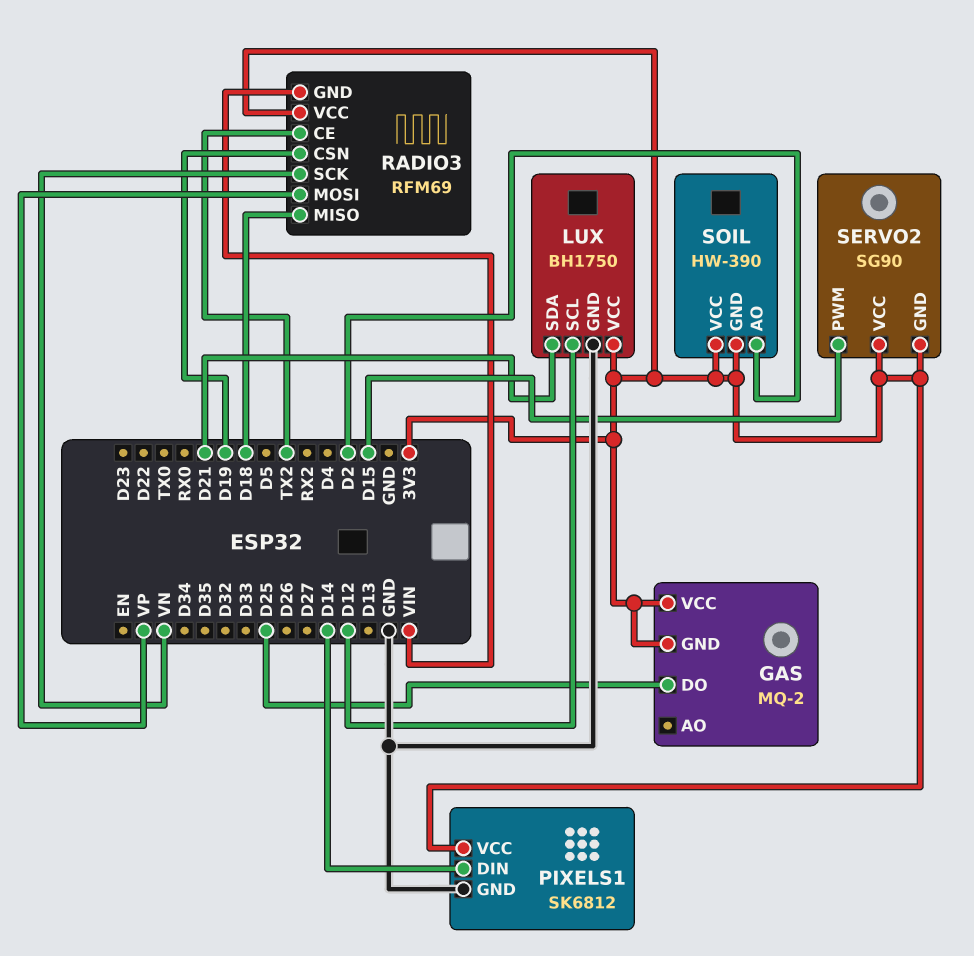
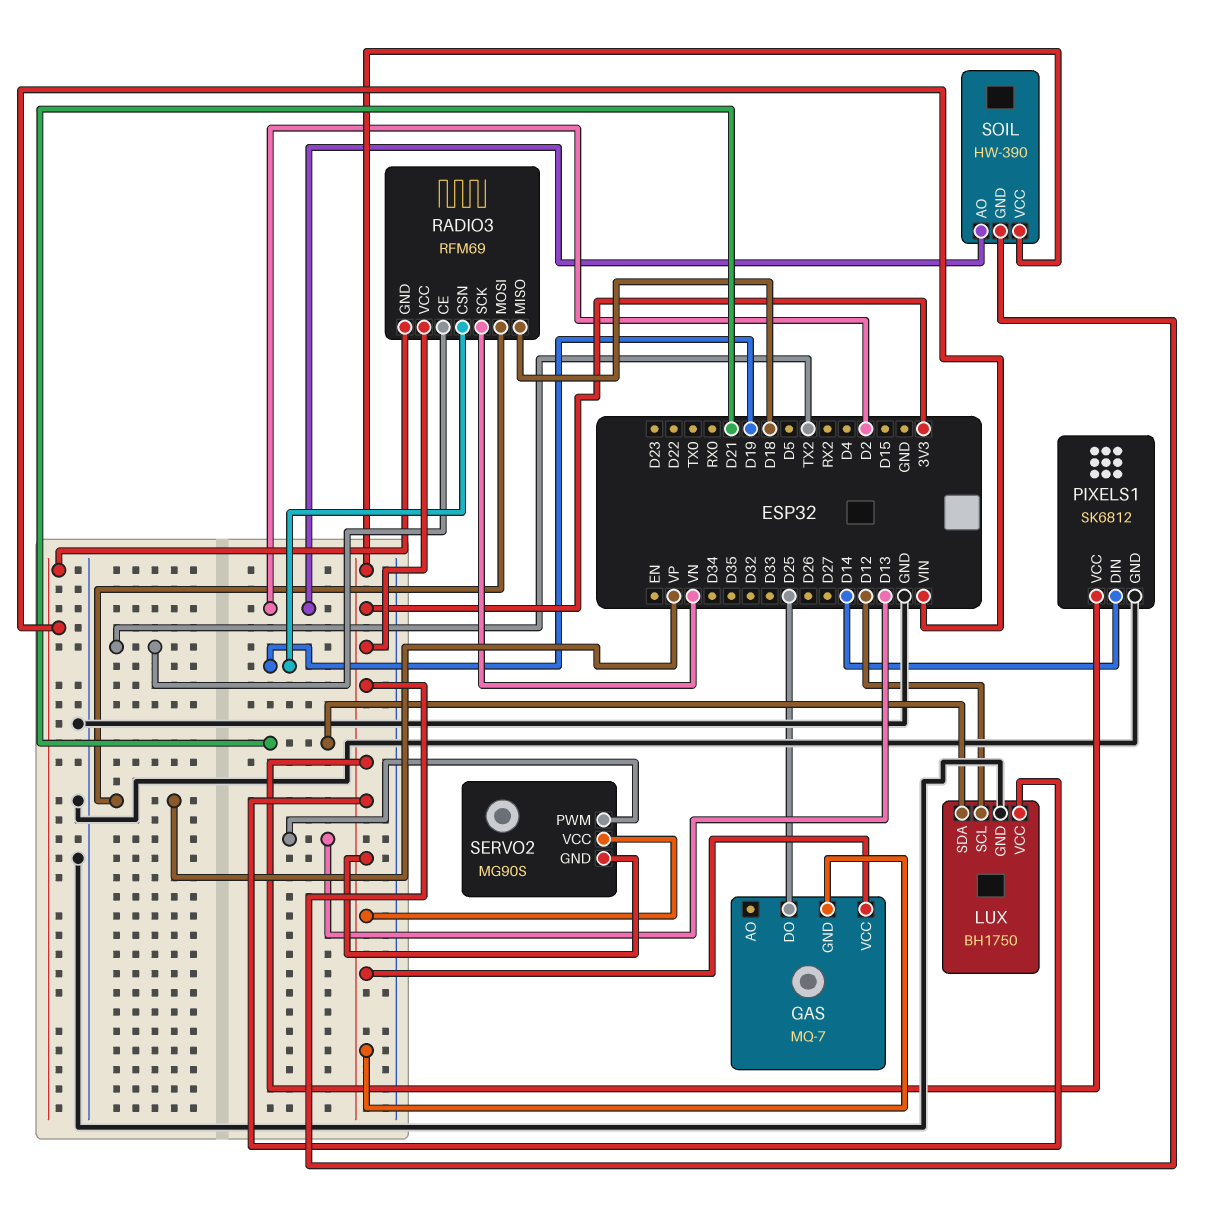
GAS: MQ-2 -> MQ-7
SERVO2: SG90 -> MG90S
SERVO2 pin PWM: D15 -> D13

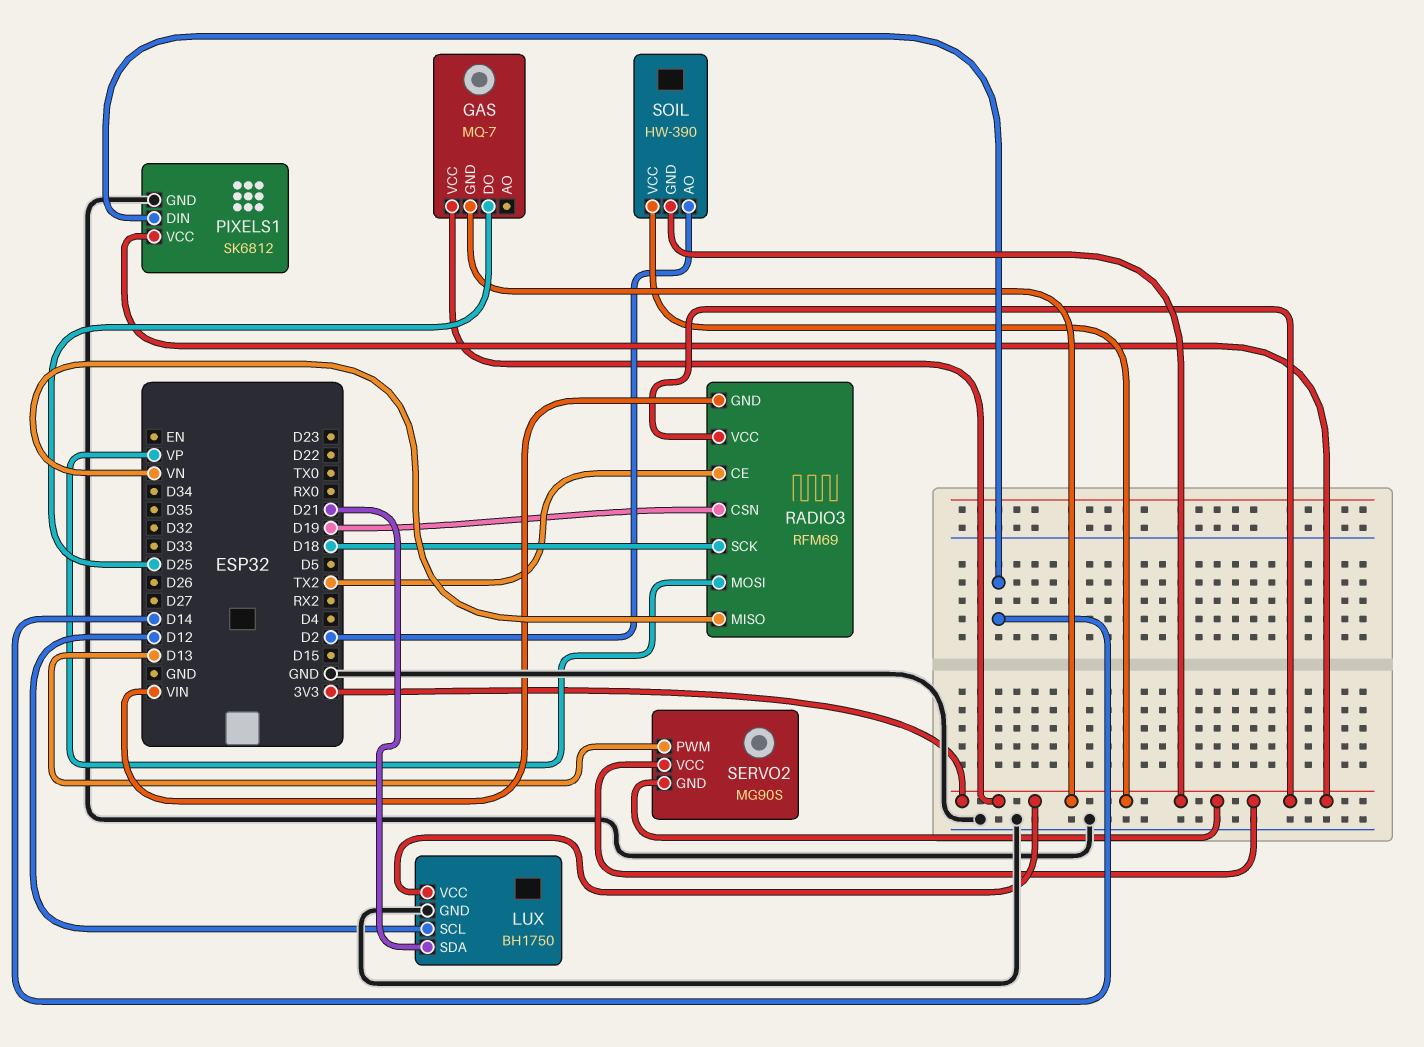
RADIO3 pin MISO: D18 -> VN
RADIO3 pin SCK: VN -> D18

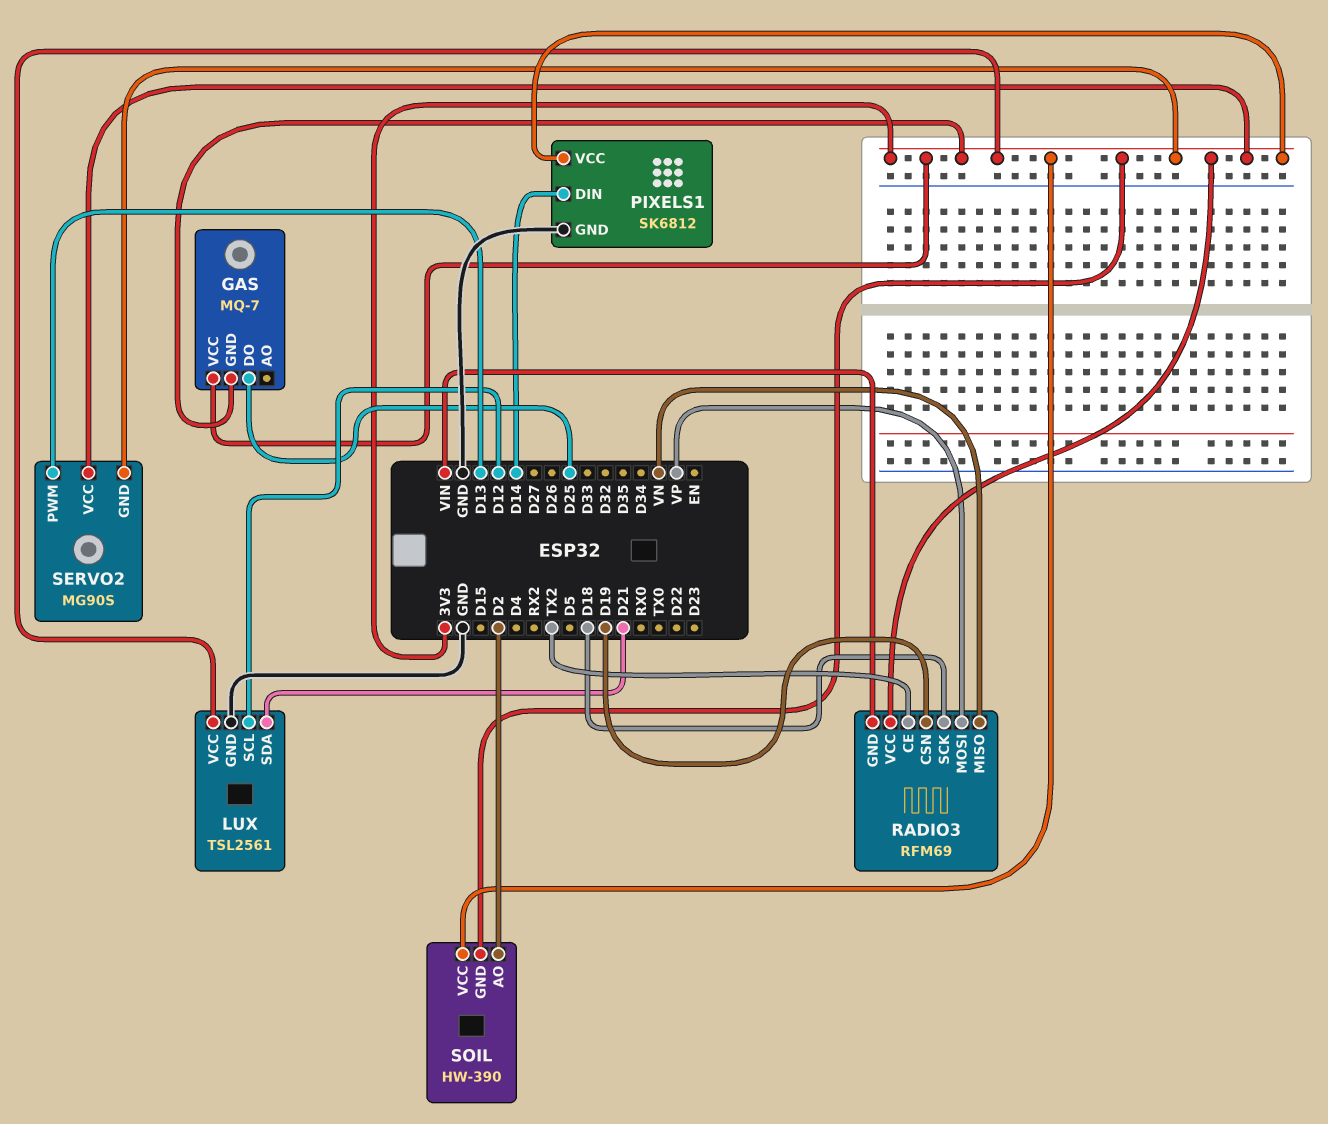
LUX: BH1750 -> TSL2561

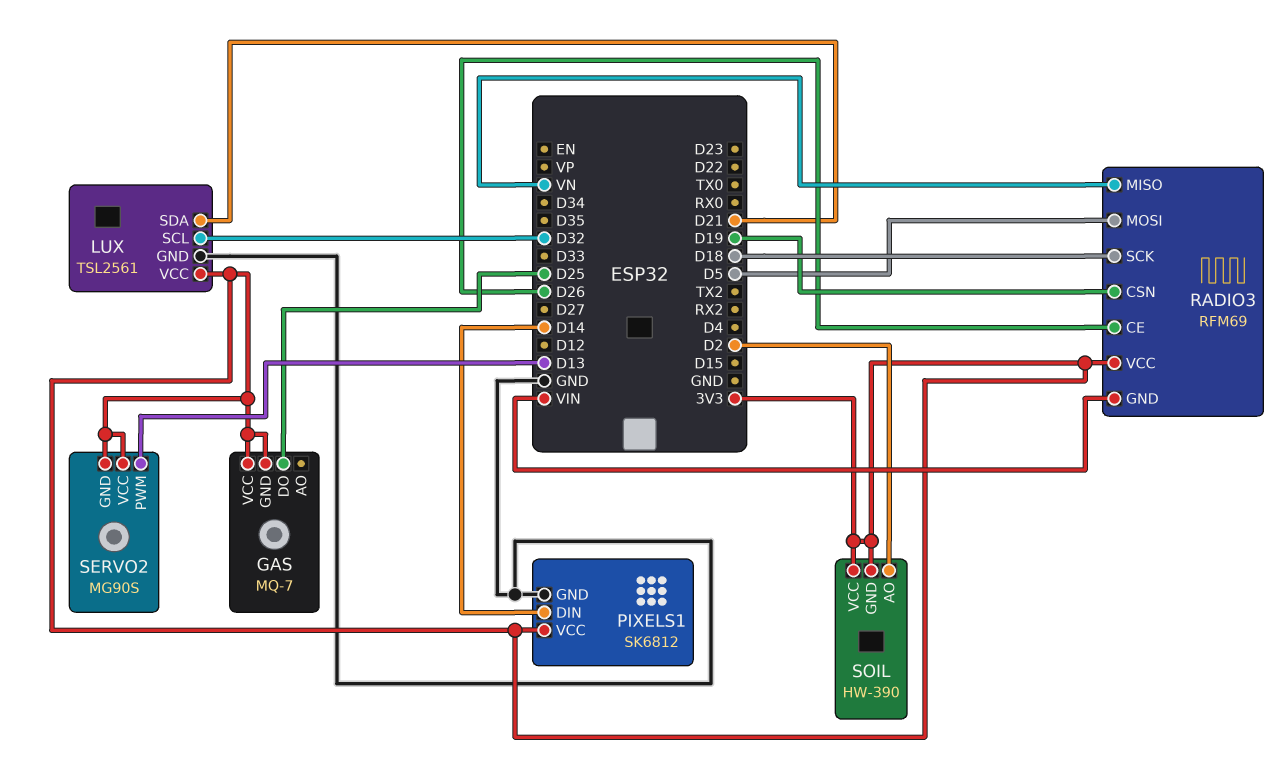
LUX pin SCL: D12 -> D32
RADIO3 pin CE: TX2 -> D26
RADIO3 pin MOSI: VP -> D5

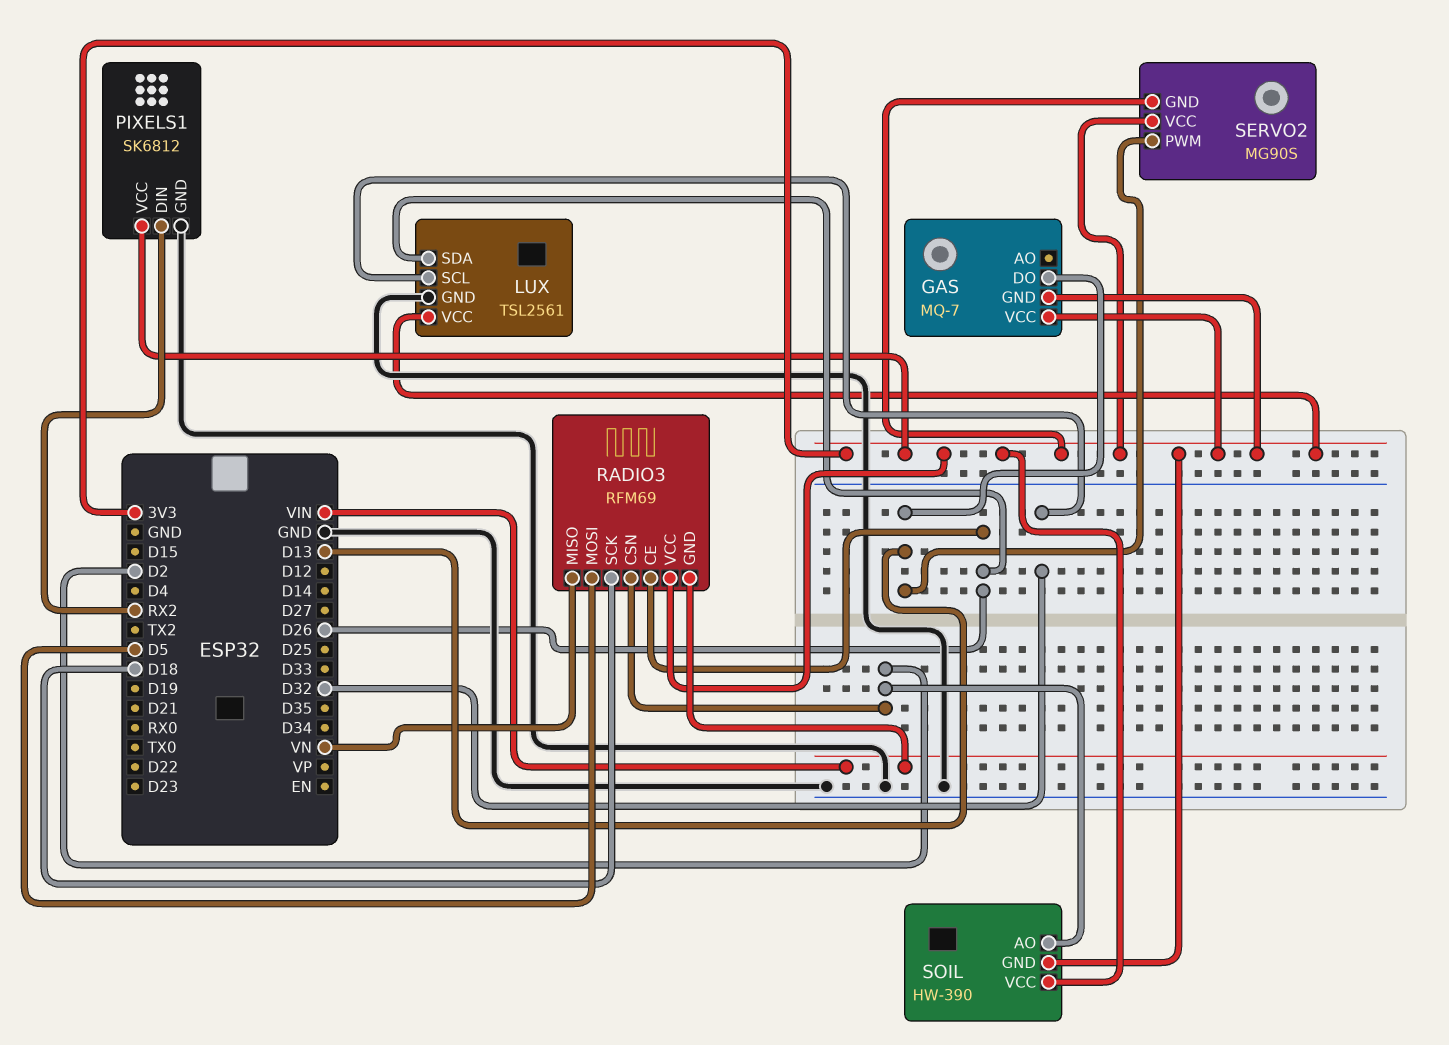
GAS pin DO: D25 -> D13
LUX pin SDA: D21 -> D26
PIXELS1 pin DIN: D14 -> RX2
RADIO3 pin CSN: D19 -> D2

